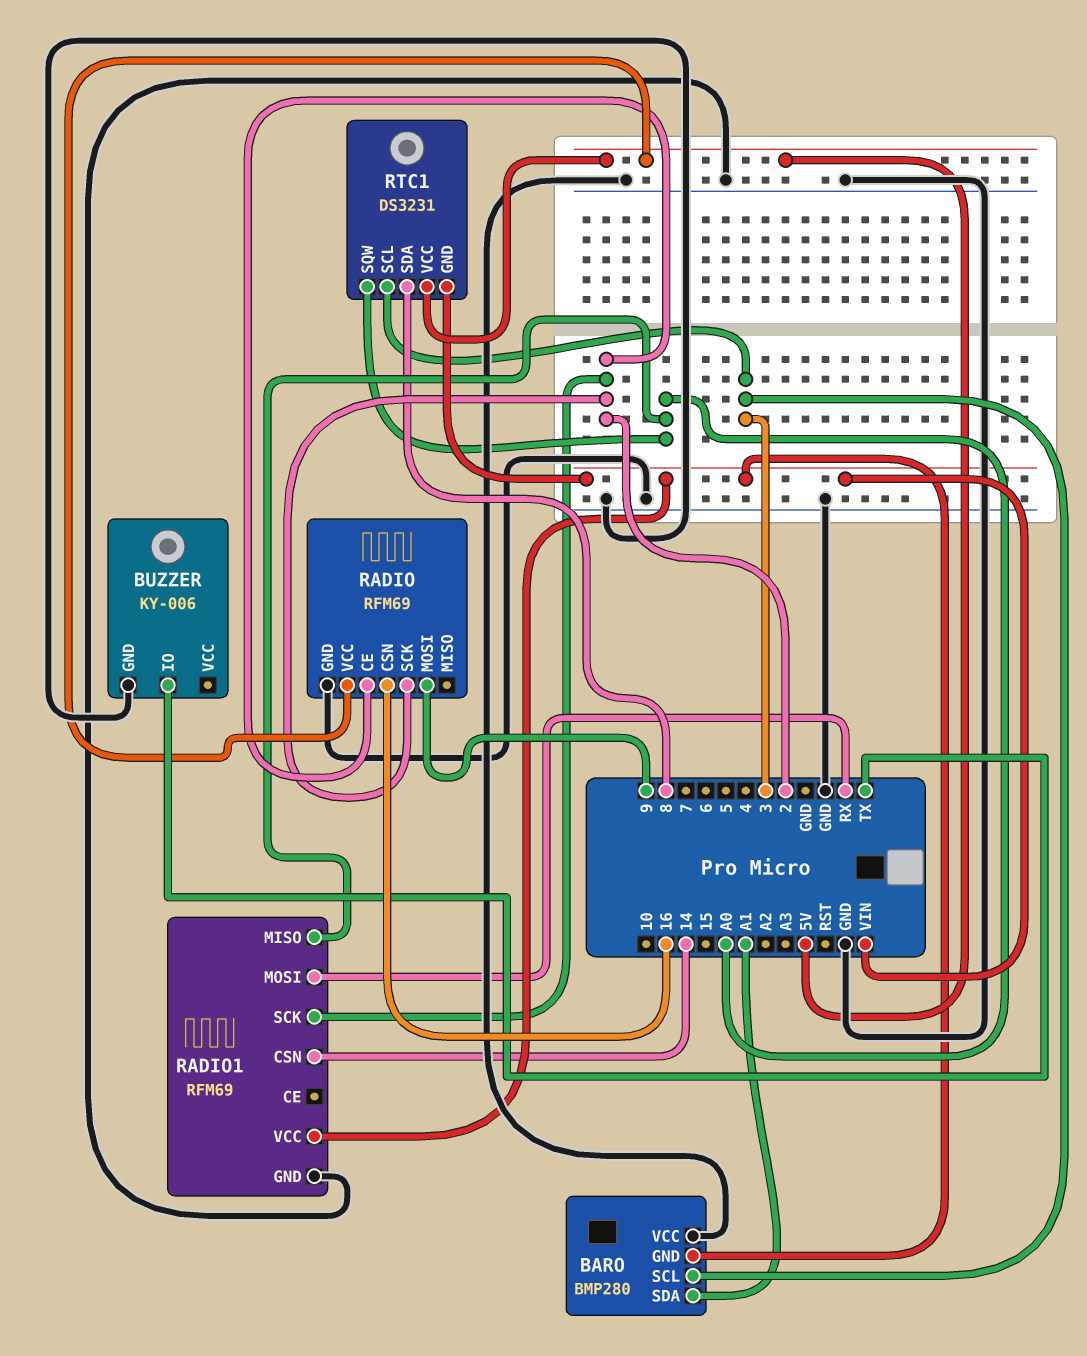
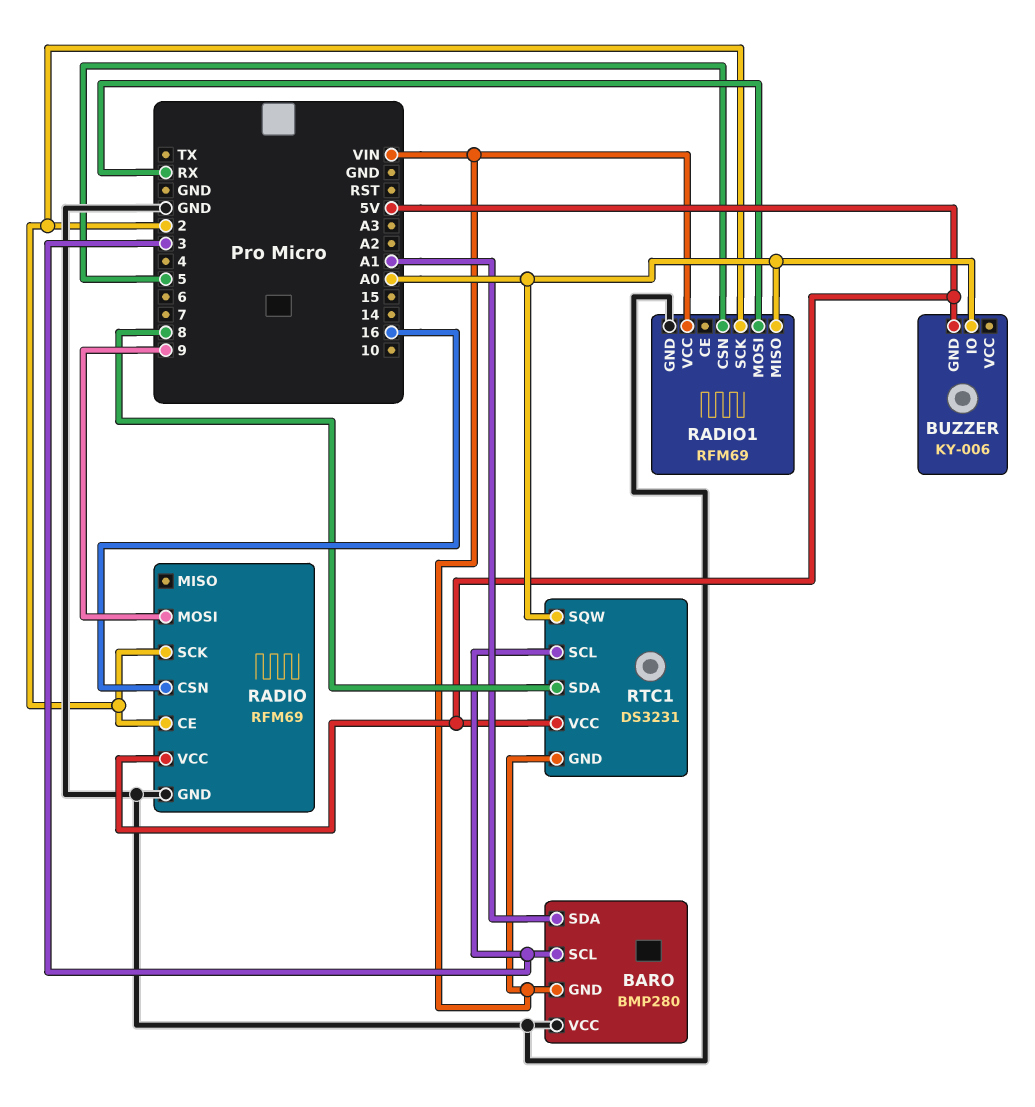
BUZZER pin GND: GND -> 5V
BUZZER pin IO: TX -> A0
RADIO1 pin CSN: 14 -> 5

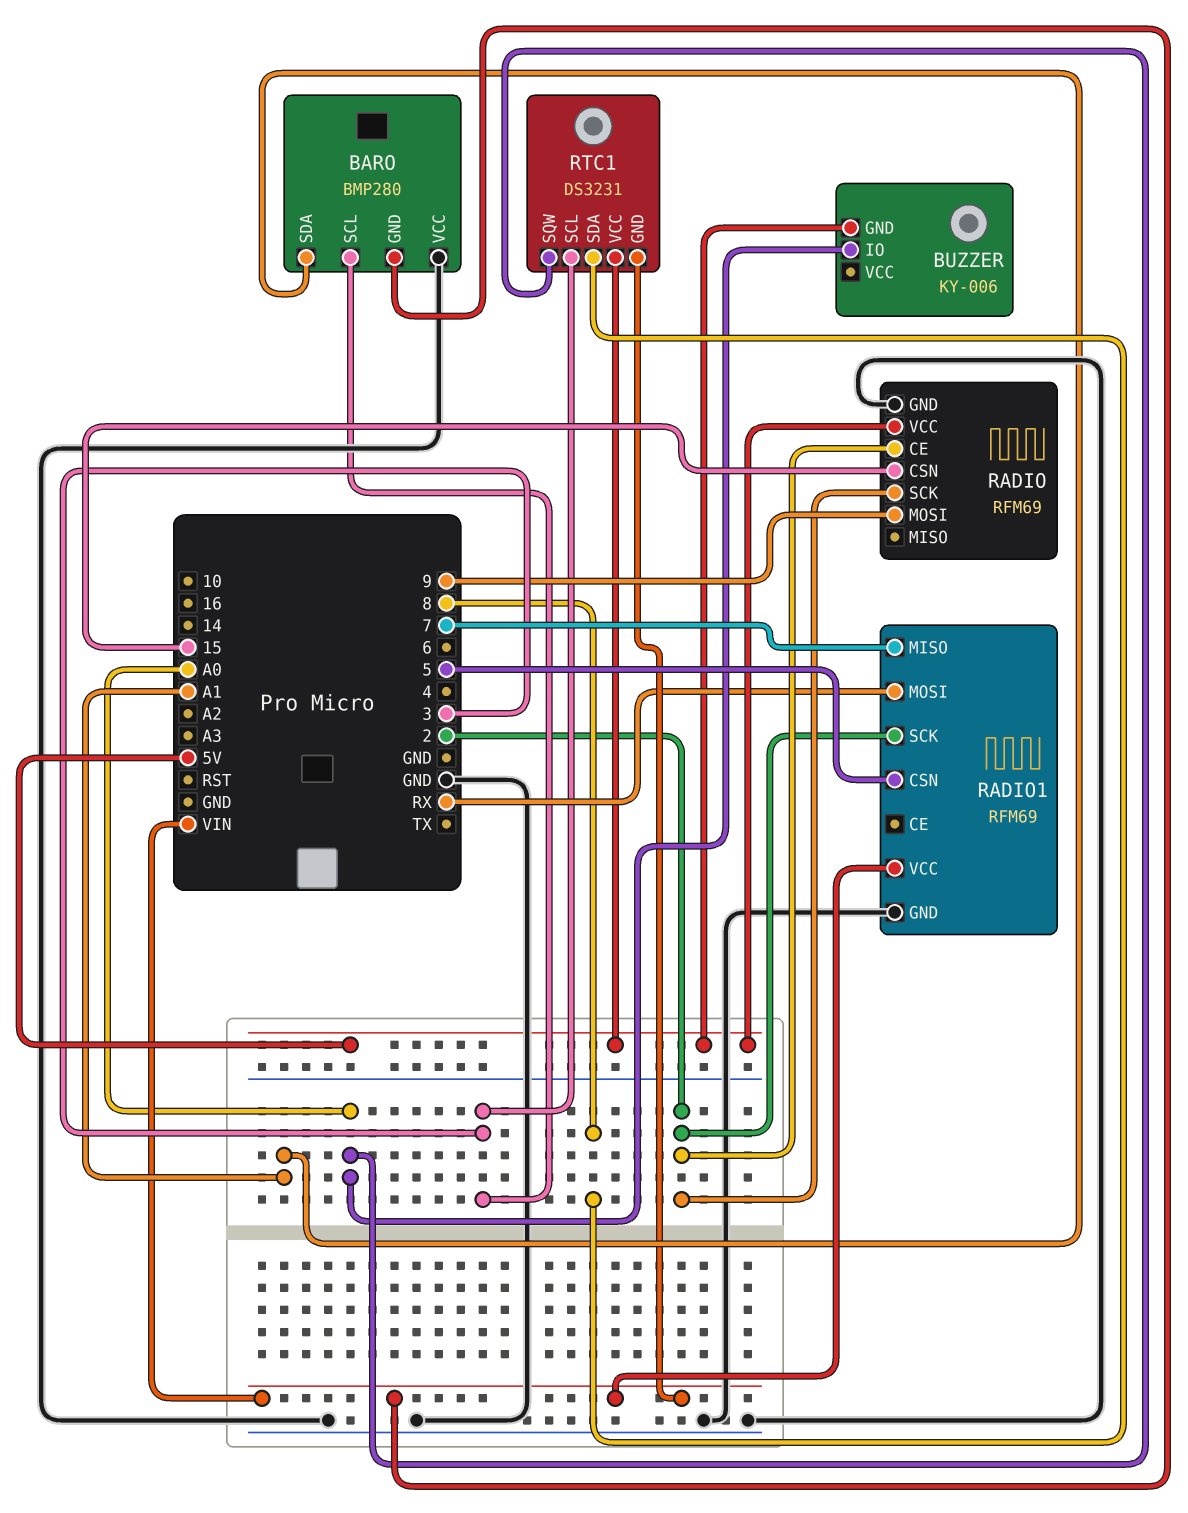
RADIO pin CSN: 16 -> 15
RADIO1 pin MISO: A0 -> 7

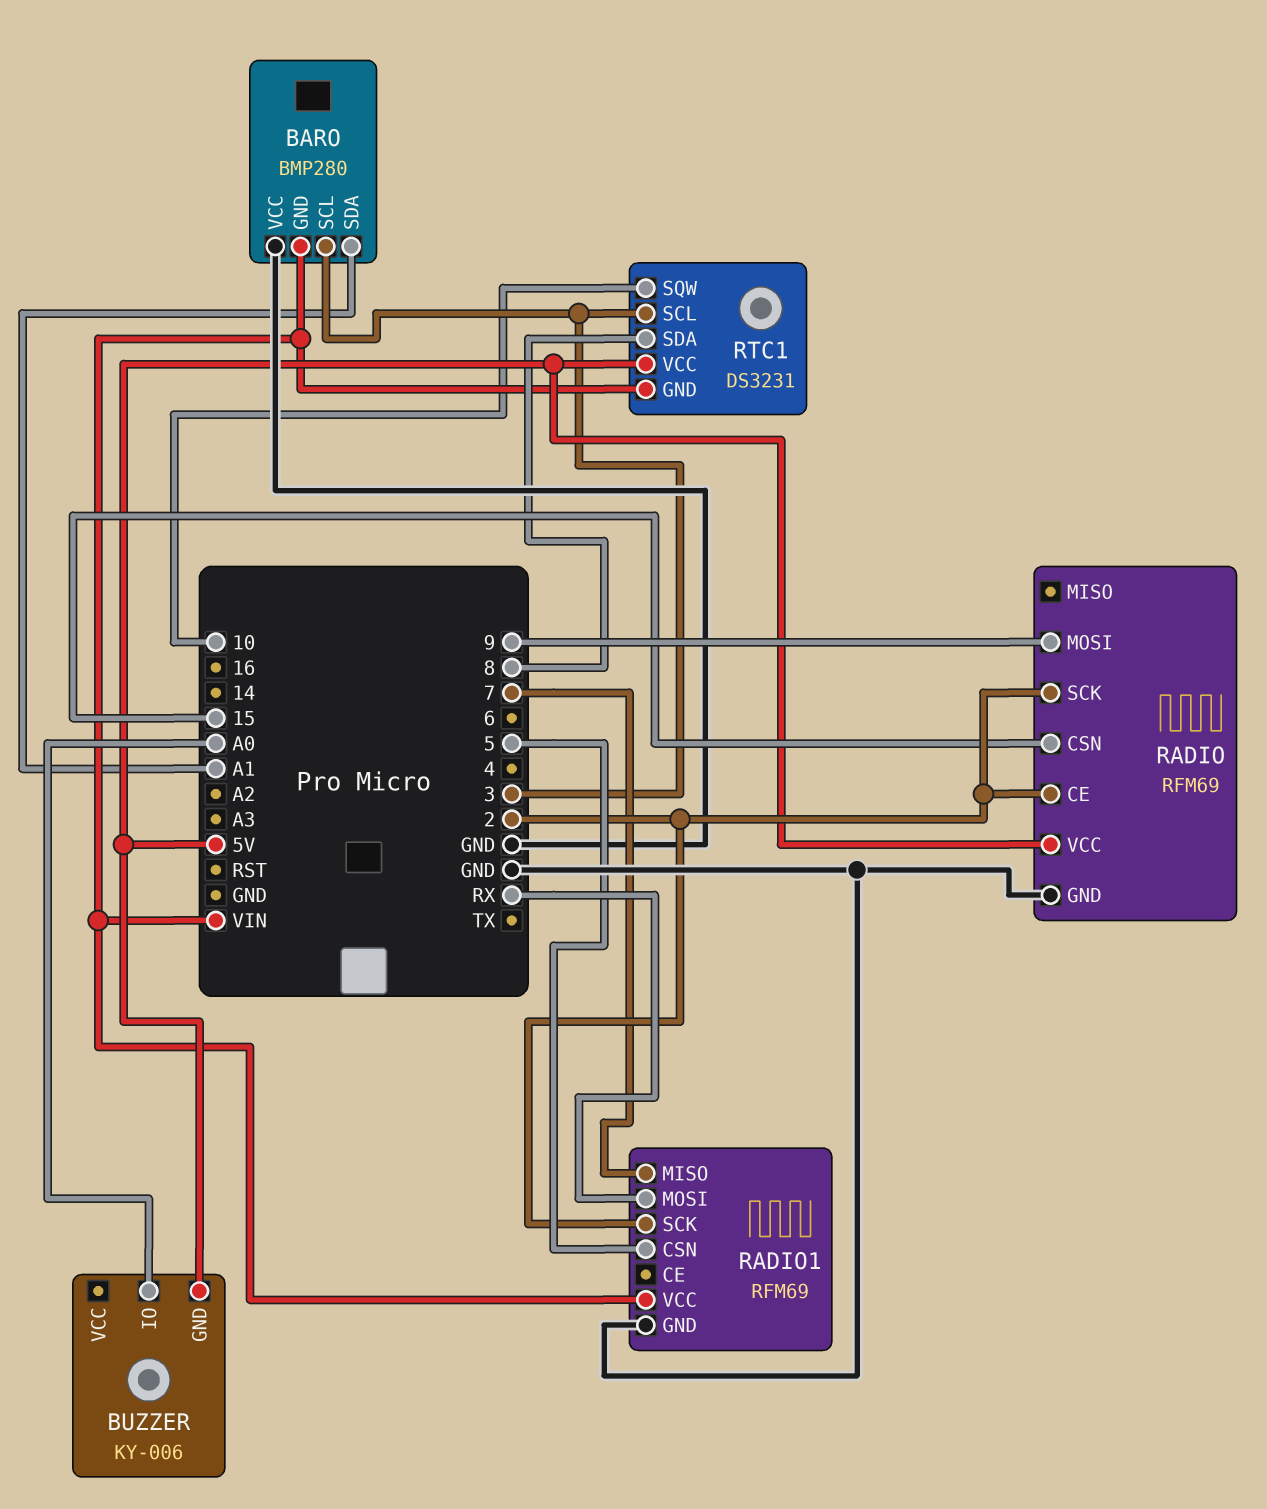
RTC1 pin SQW: A0 -> 10

